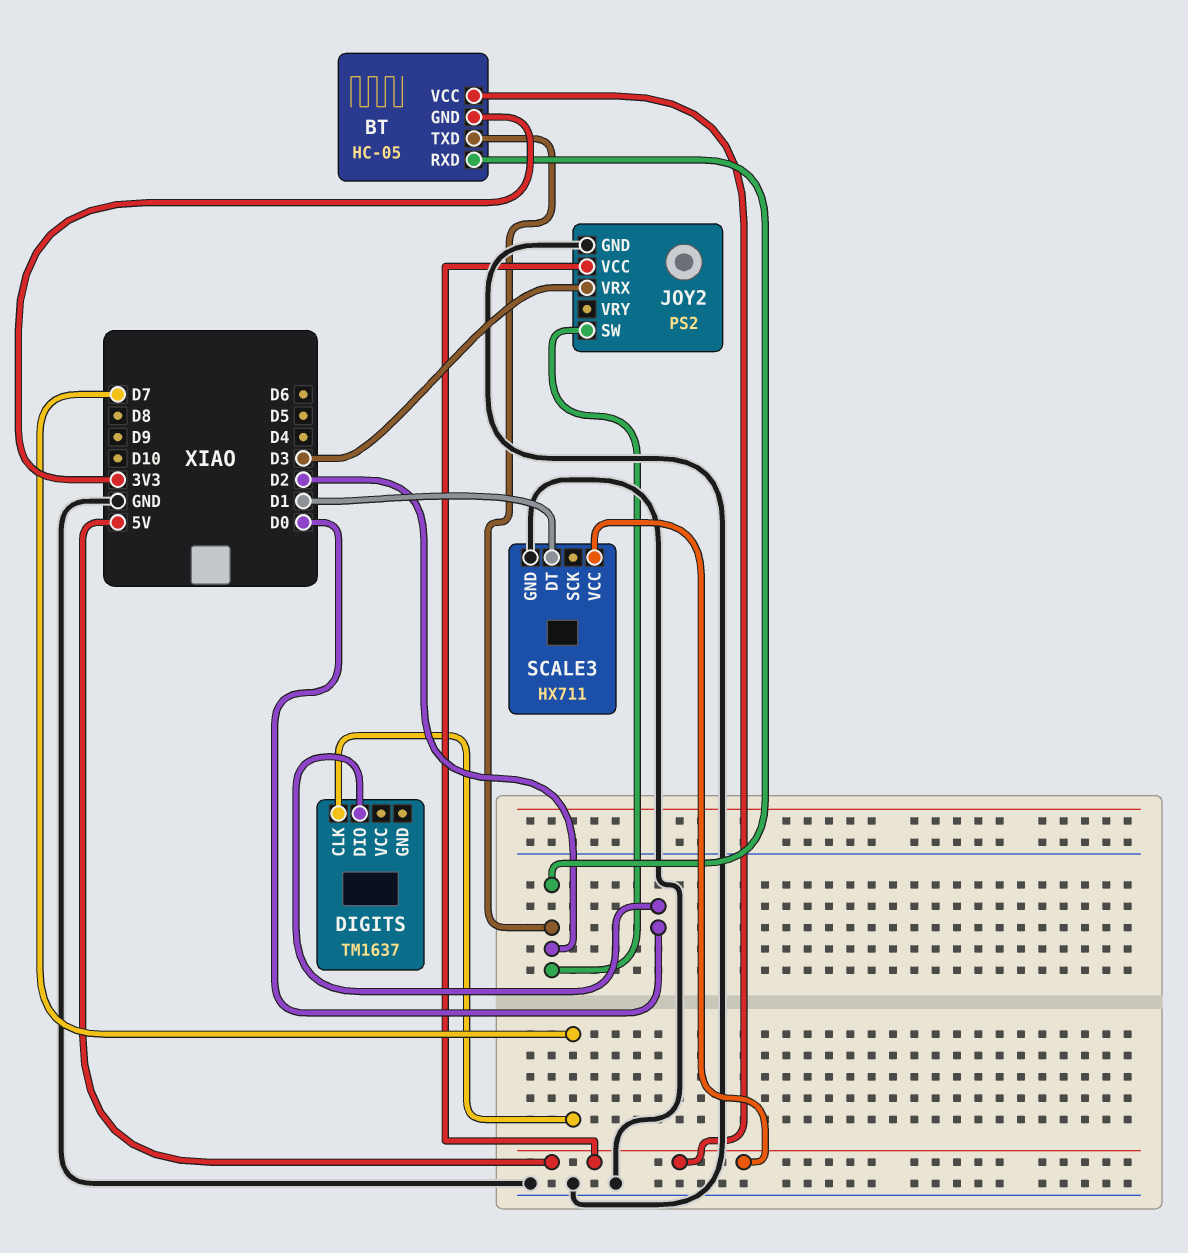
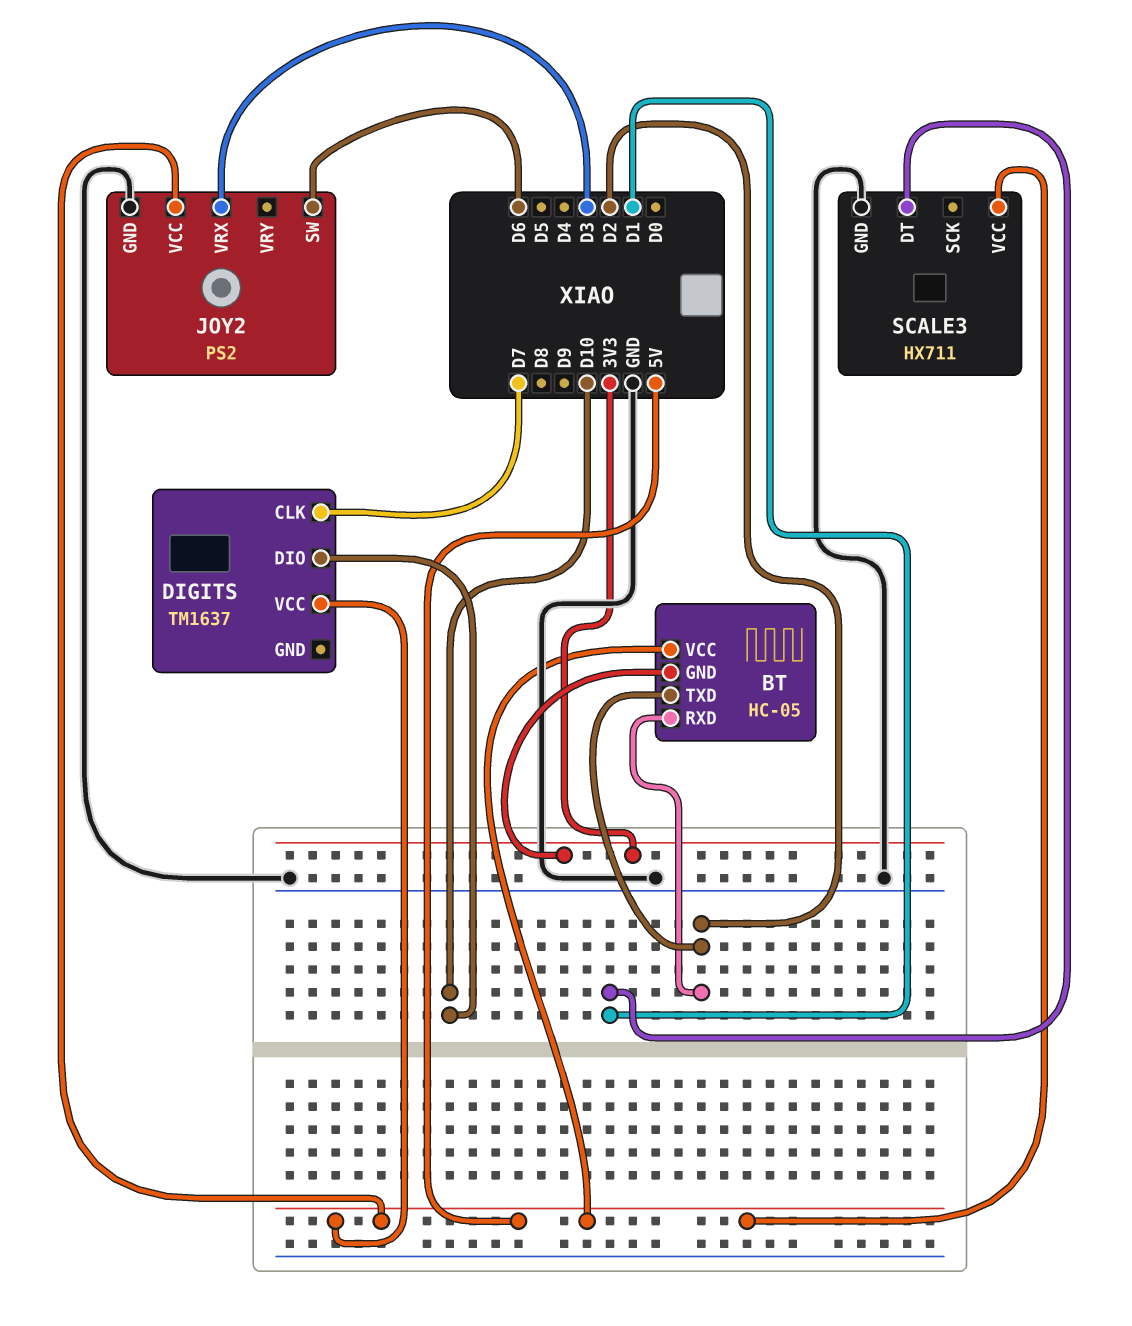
DIGITS pin DIO: D0 -> D10
DIGITS pin VCC: none -> 5V
JOY2 pin SW: D2 -> D6

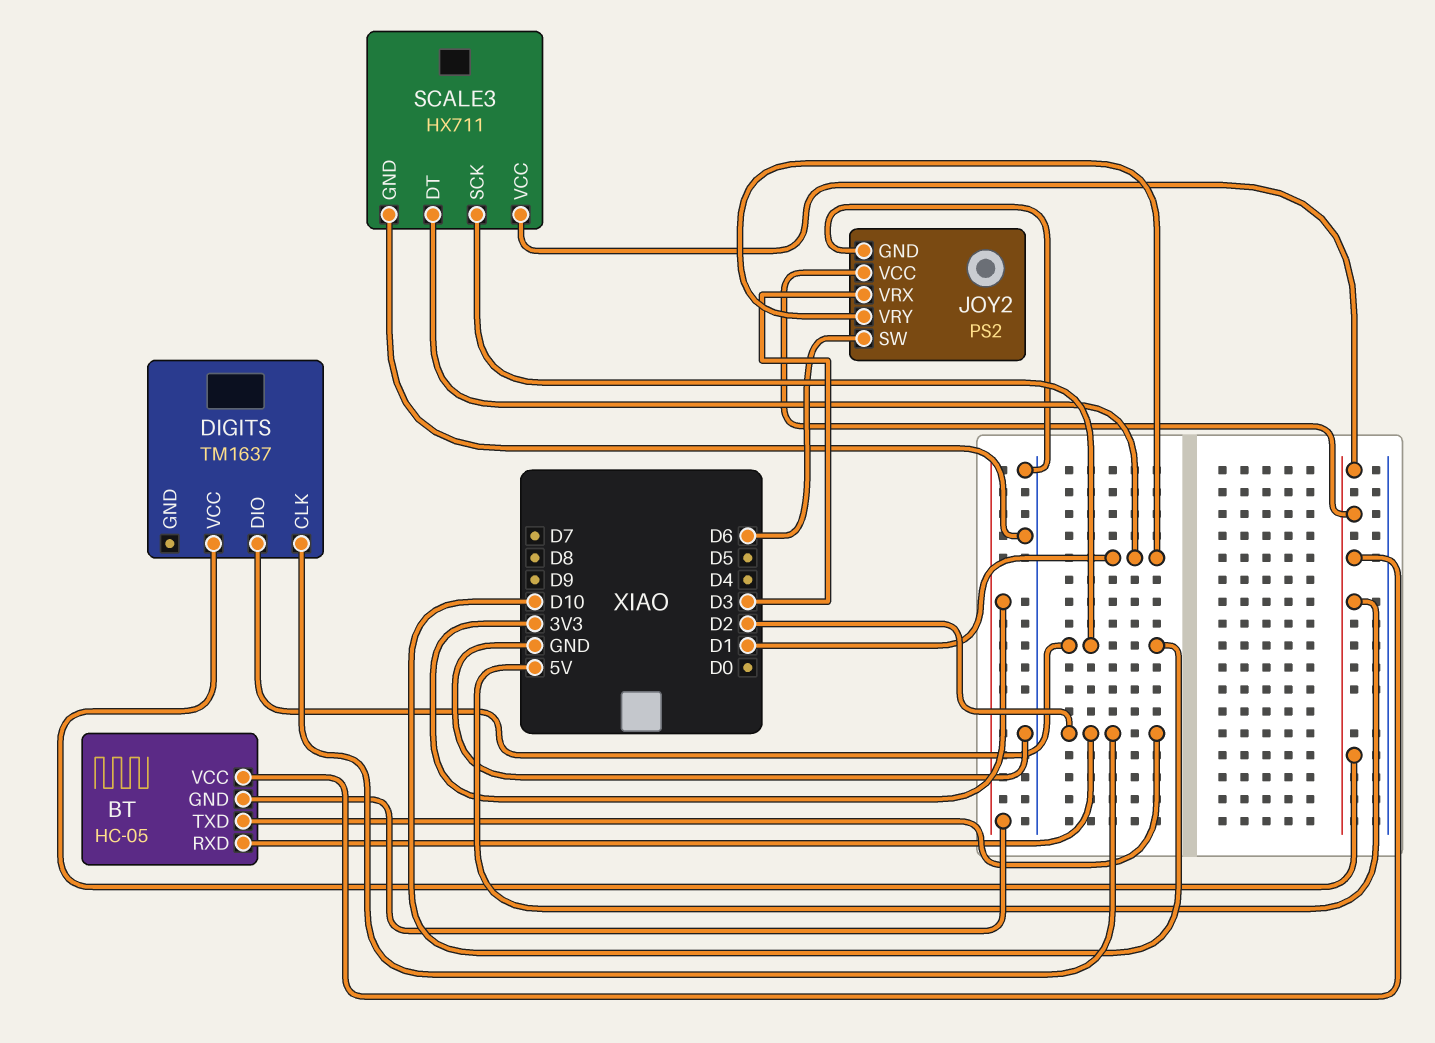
DIGITS pin CLK: D7 -> D2
JOY2 pin VRY: none -> D1
SCALE3 pin SCK: none -> D10

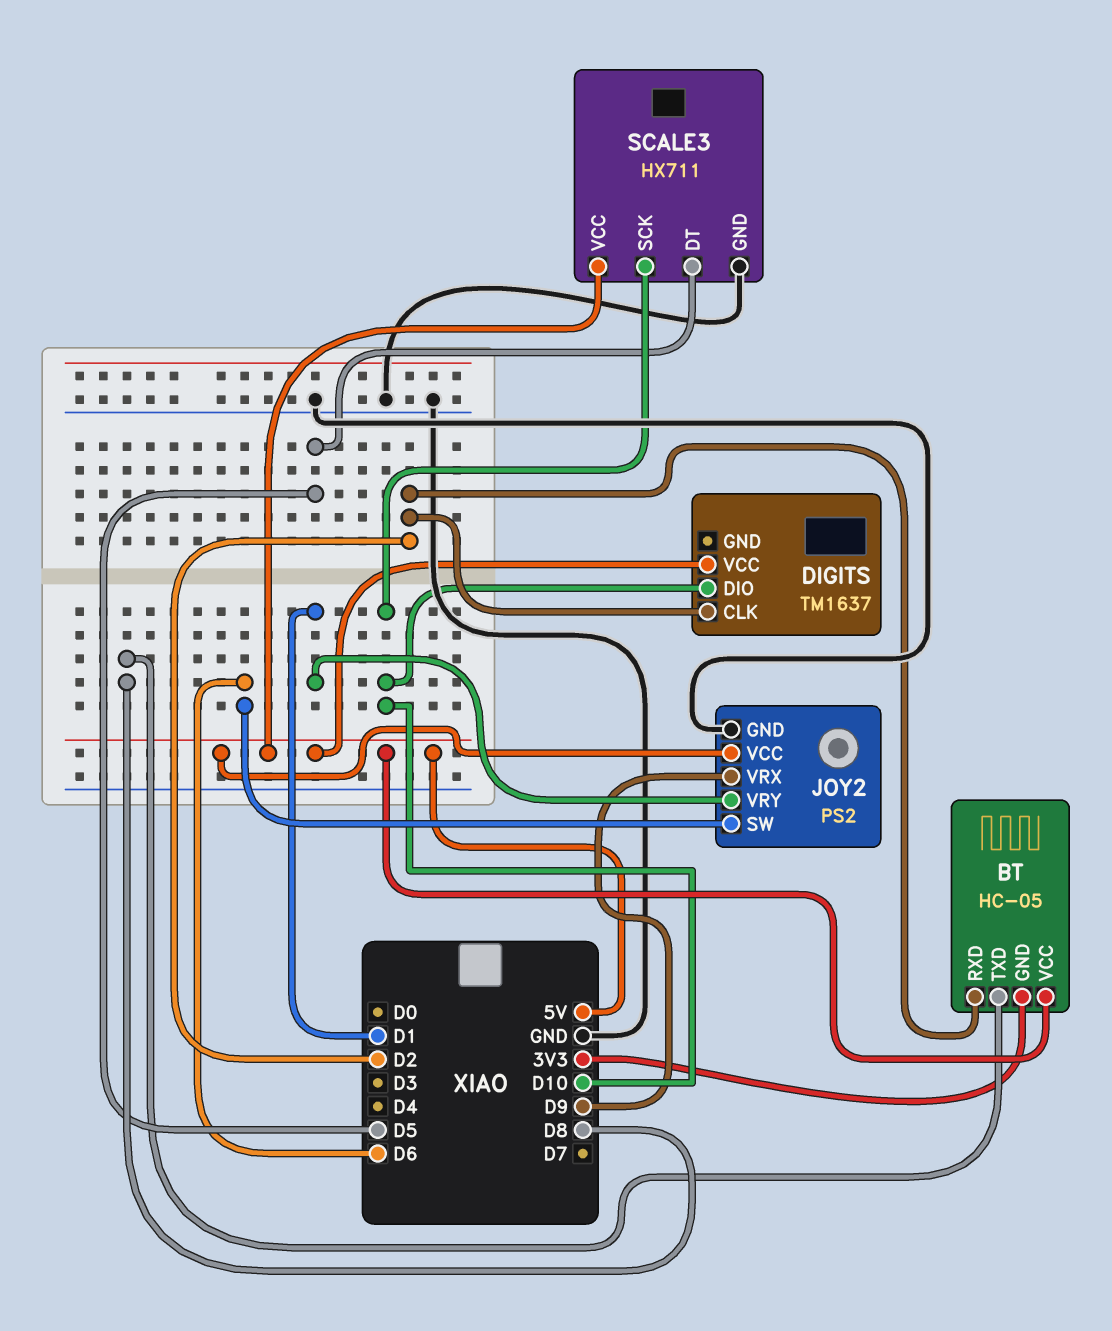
BT pin TXD: D2 -> D8
JOY2 pin VRX: D3 -> D9
SCALE3 pin DT: D1 -> D5

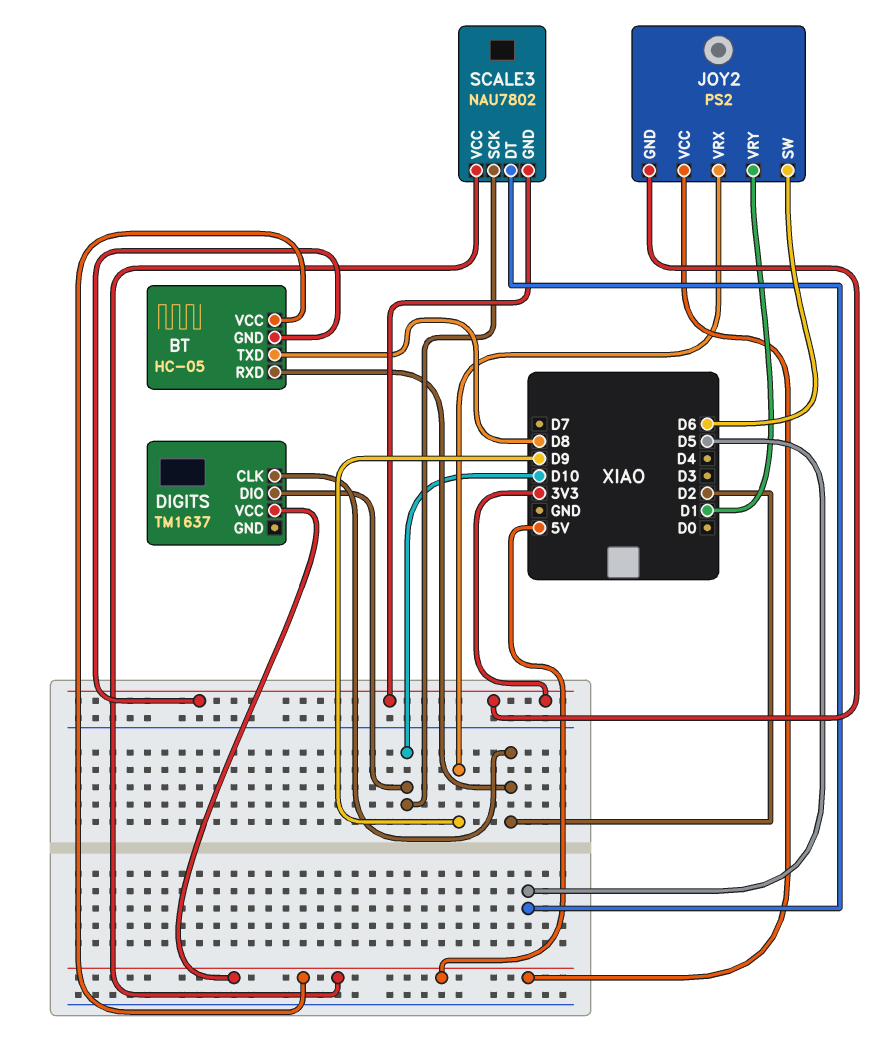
JOY2 pin GND: GND -> 3V3
SCALE3: HX711 -> NAU7802
SCALE3 pin GND: GND -> 3V3

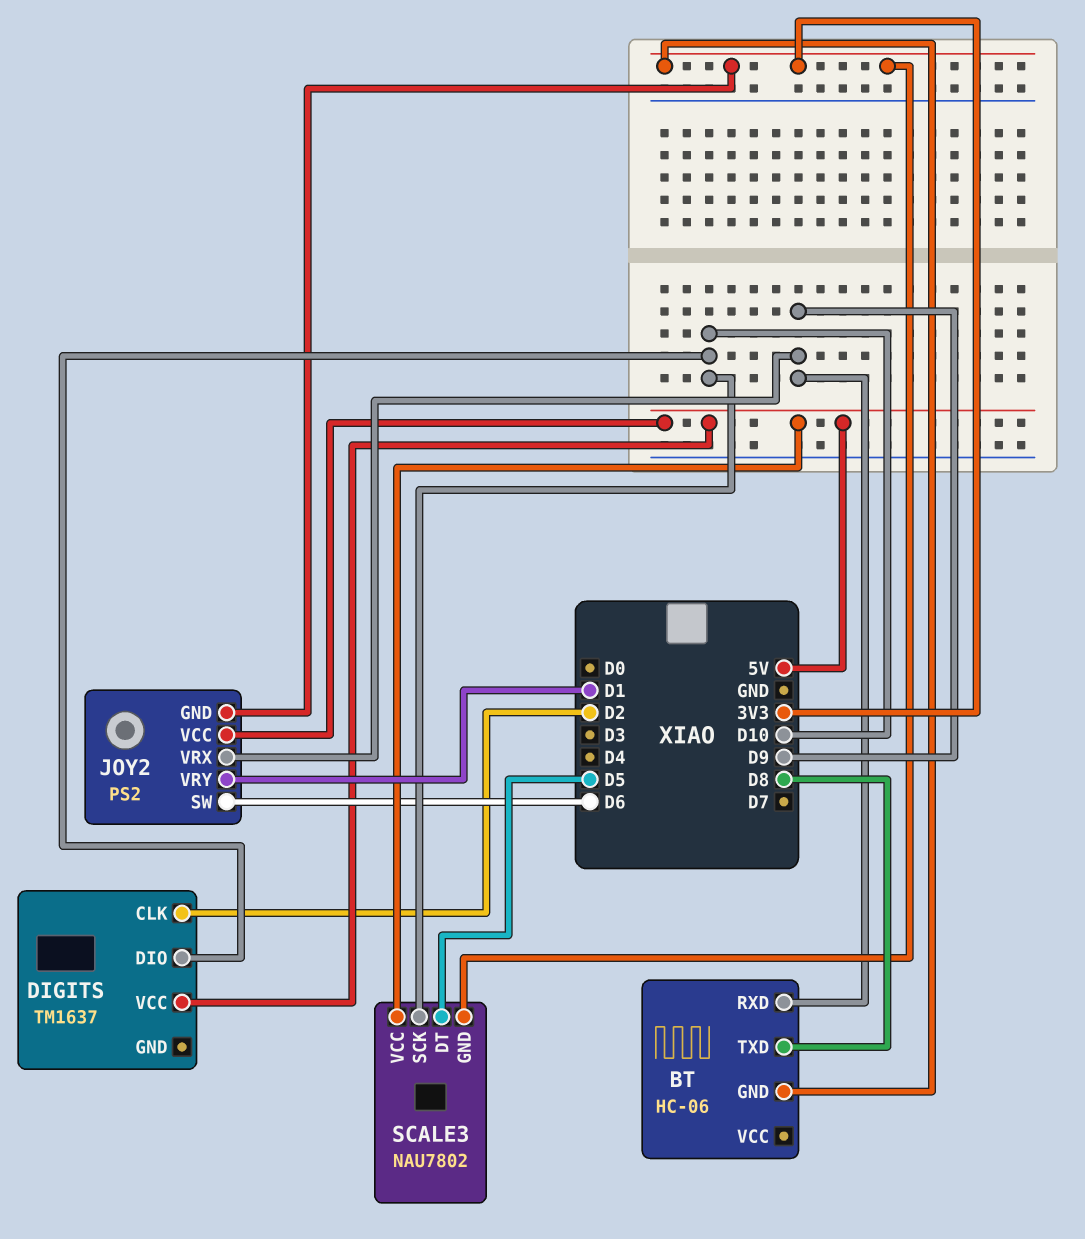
BT: HC-05 -> HC-06
BT pin RXD: D2 -> D9
BT pin VCC: 5V -> none

